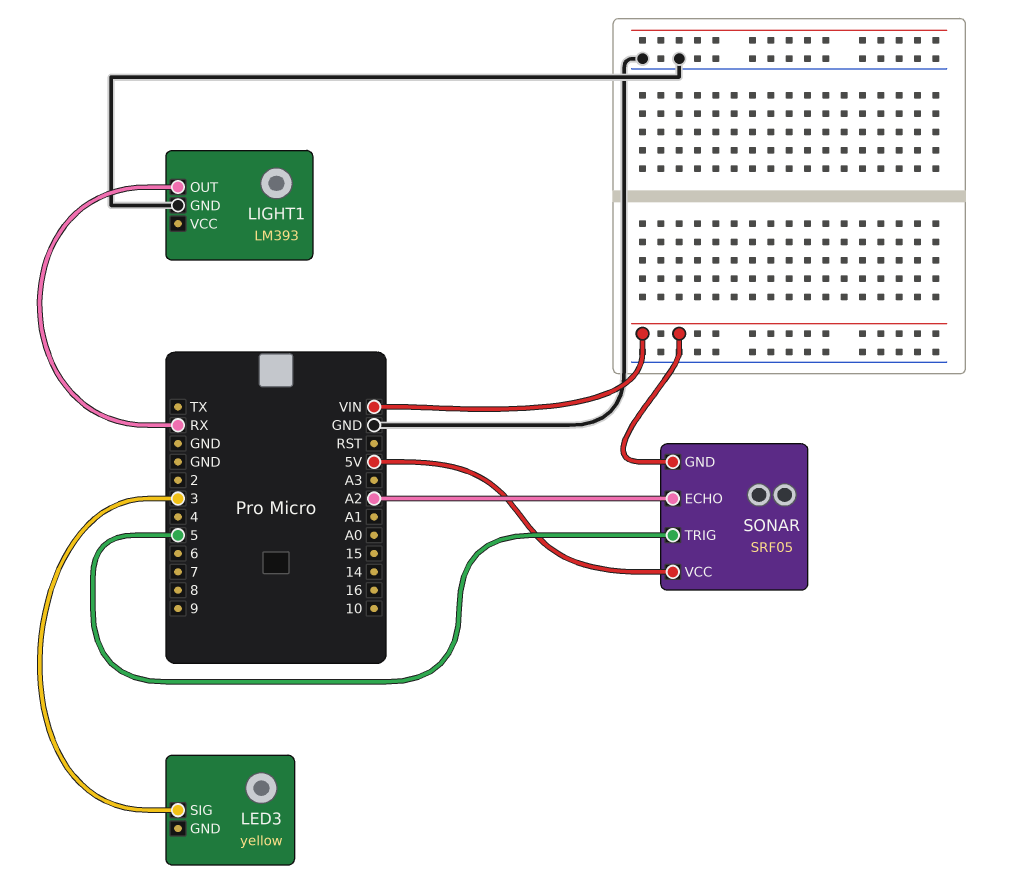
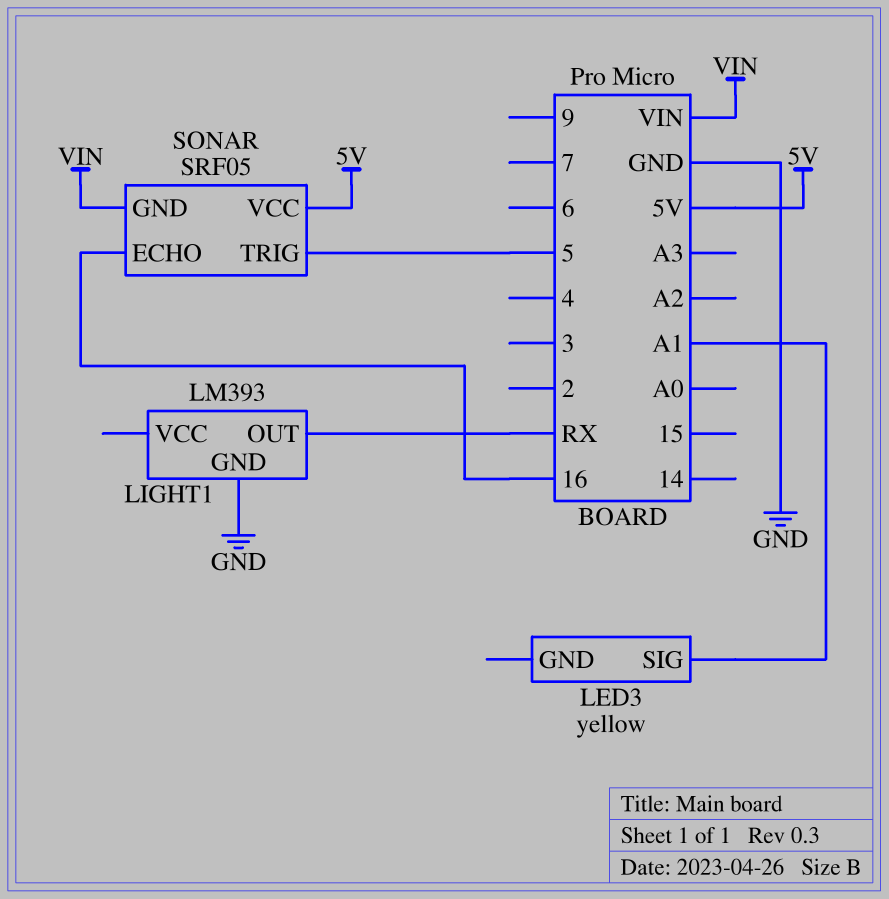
LED3 pin SIG: 3 -> A1
SONAR pin ECHO: A2 -> 16

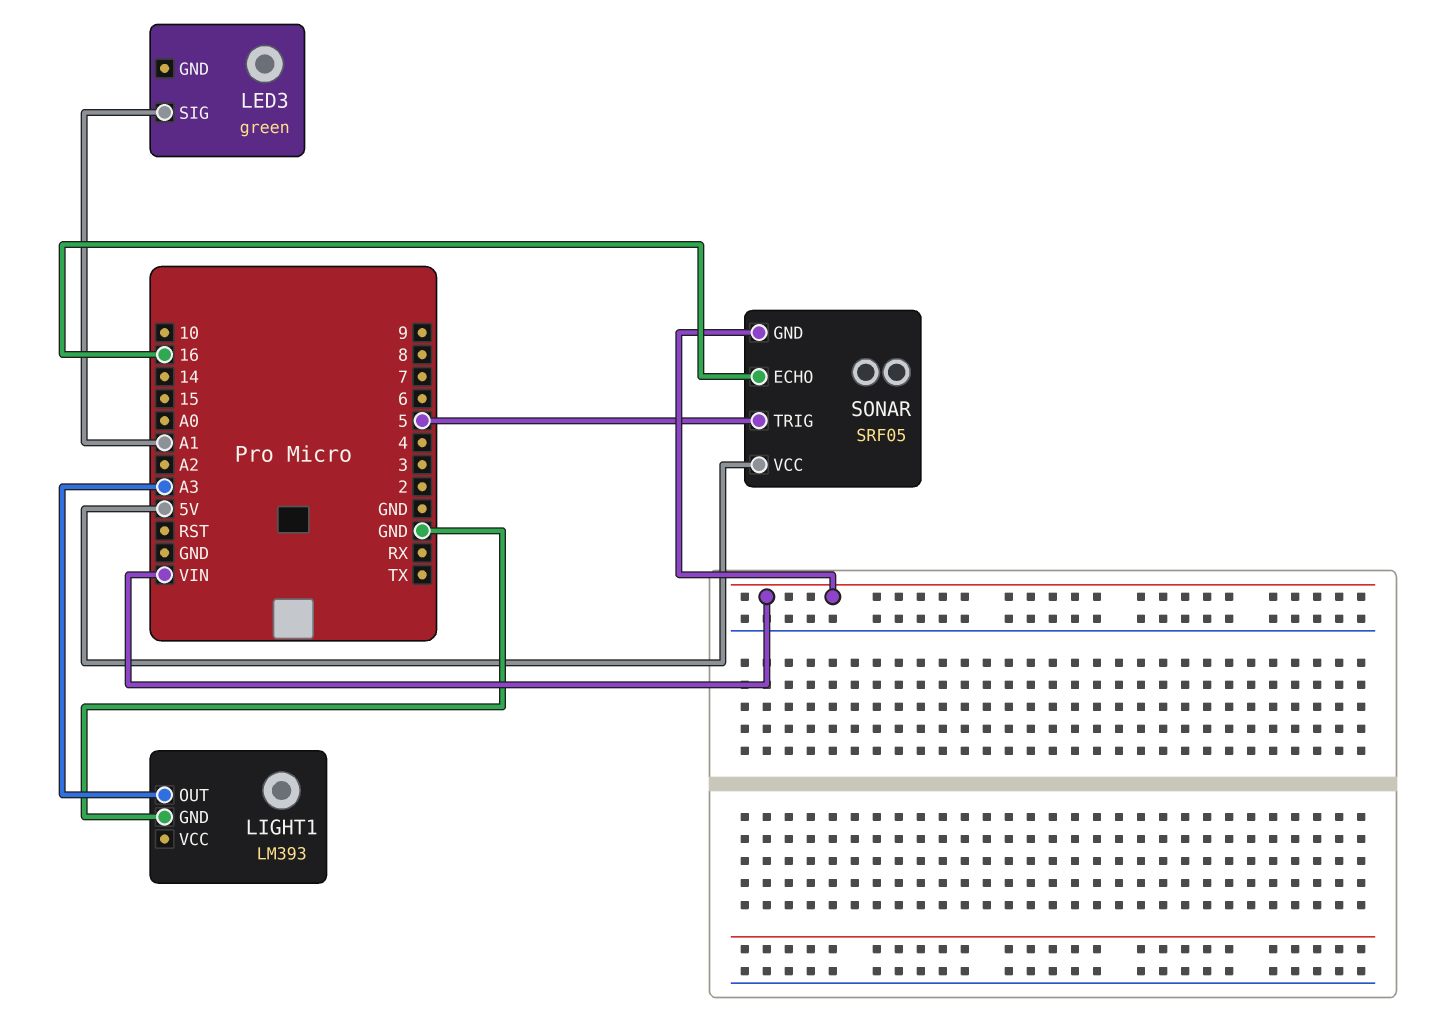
LED3: yellow -> green
LIGHT1 pin OUT: RX -> A3

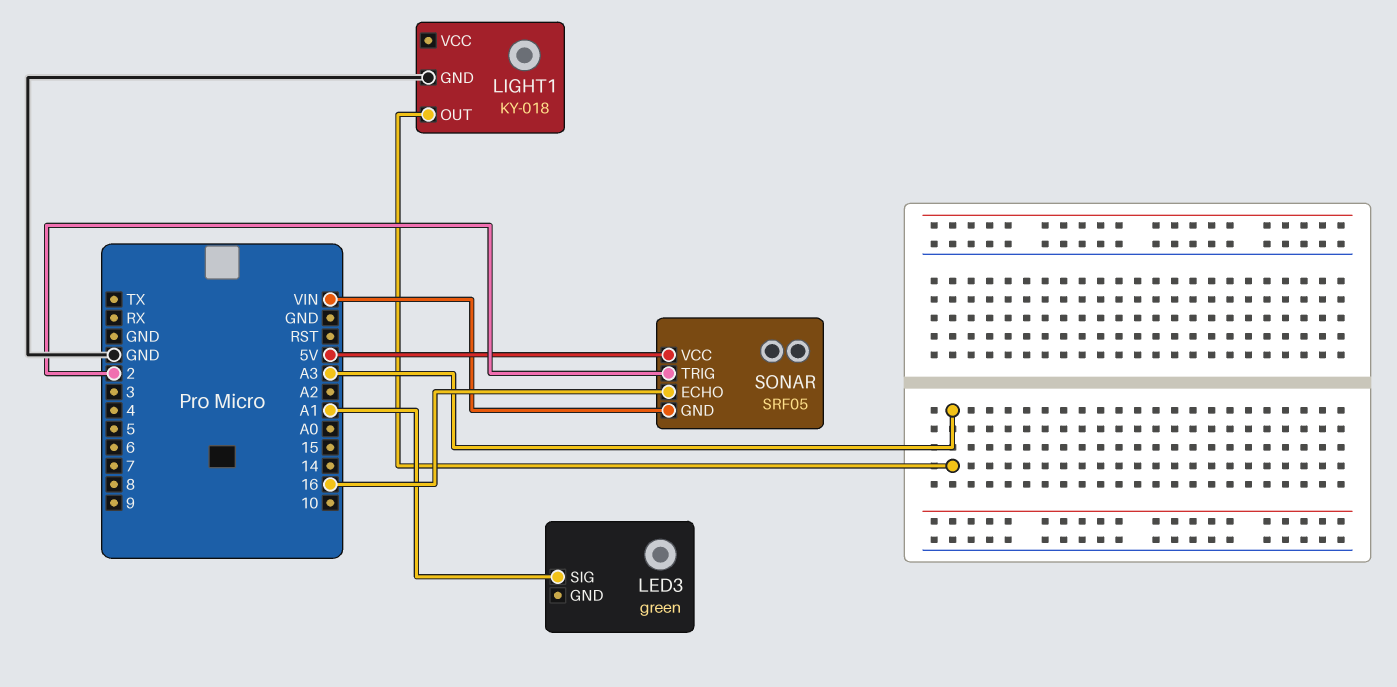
LIGHT1: LM393 -> KY-018
SONAR pin TRIG: 5 -> 2

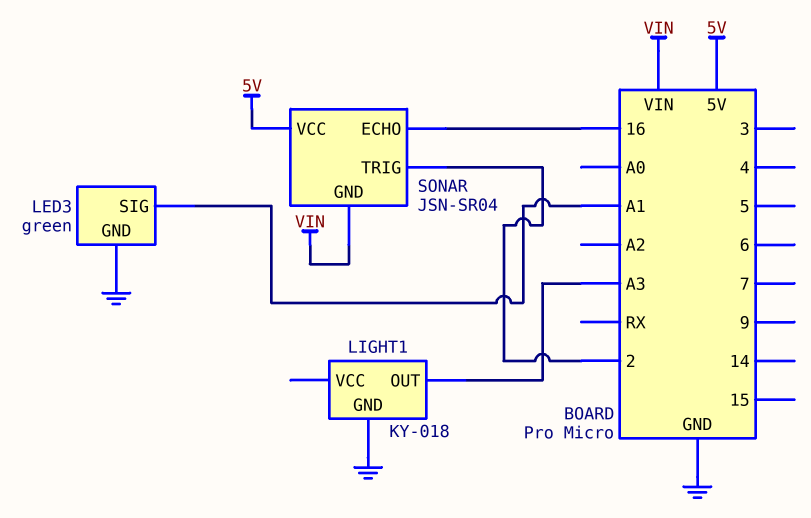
LED3 pin GND: none -> GND
SONAR: SRF05 -> JSN-SR04

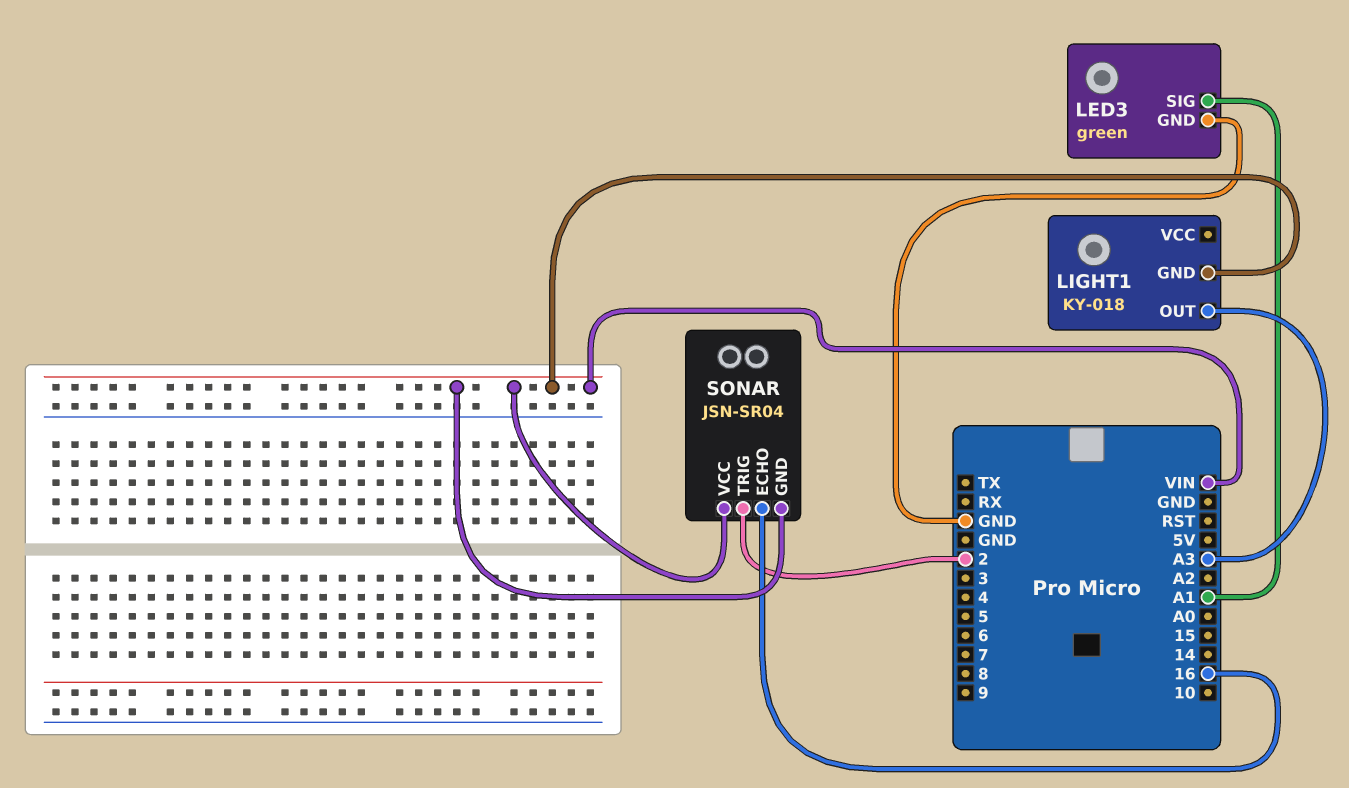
LIGHT1 pin GND: GND -> VIN
SONAR pin VCC: 5V -> VIN

